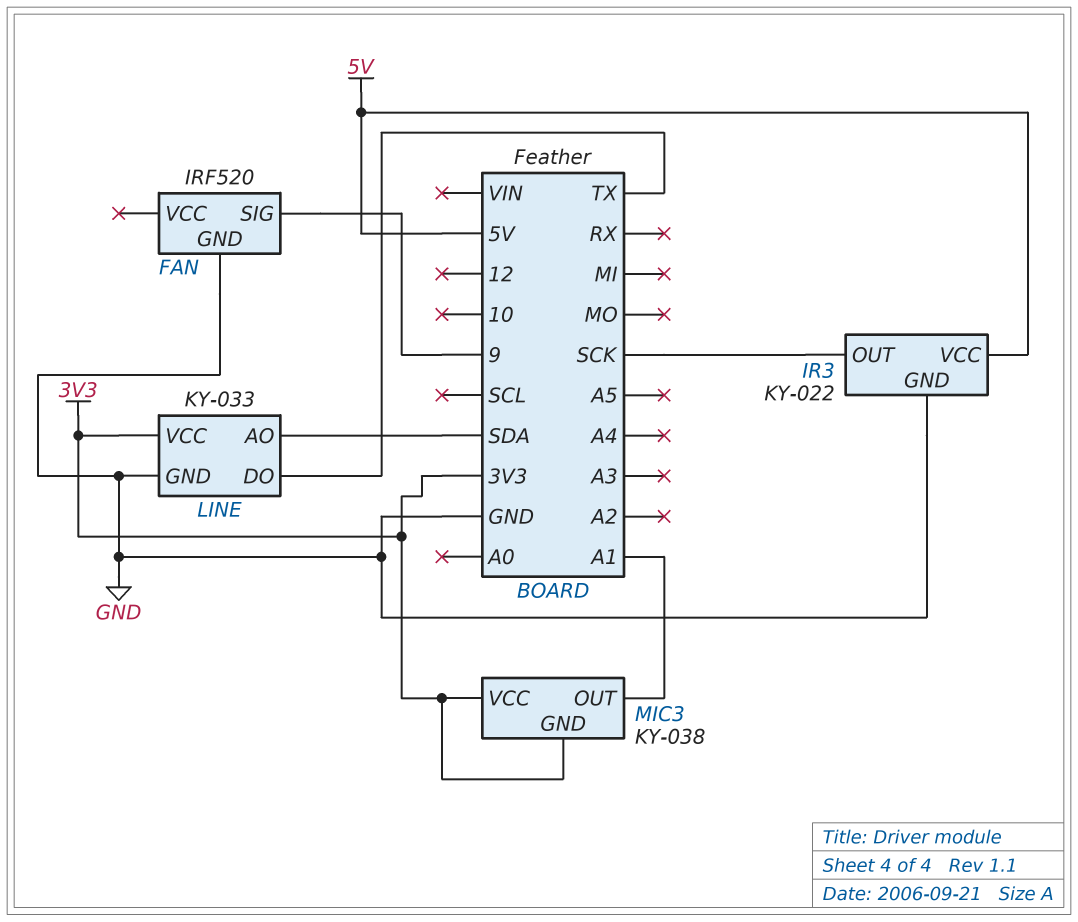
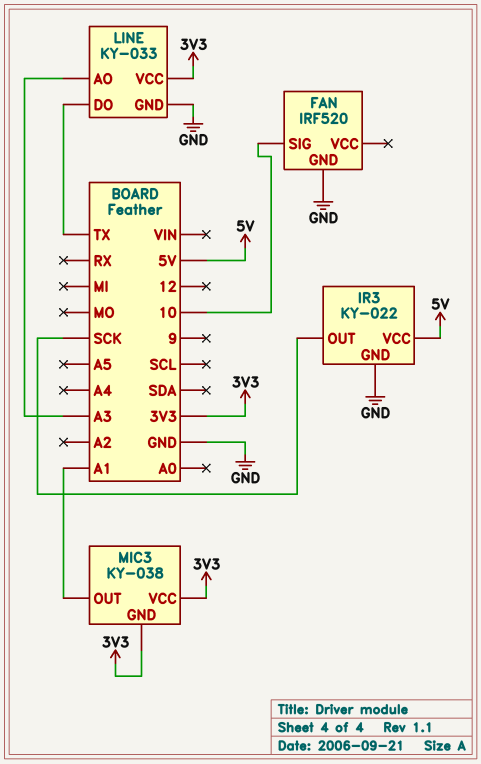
FAN pin SIG: 9 -> 10
LINE pin AO: SDA -> A3

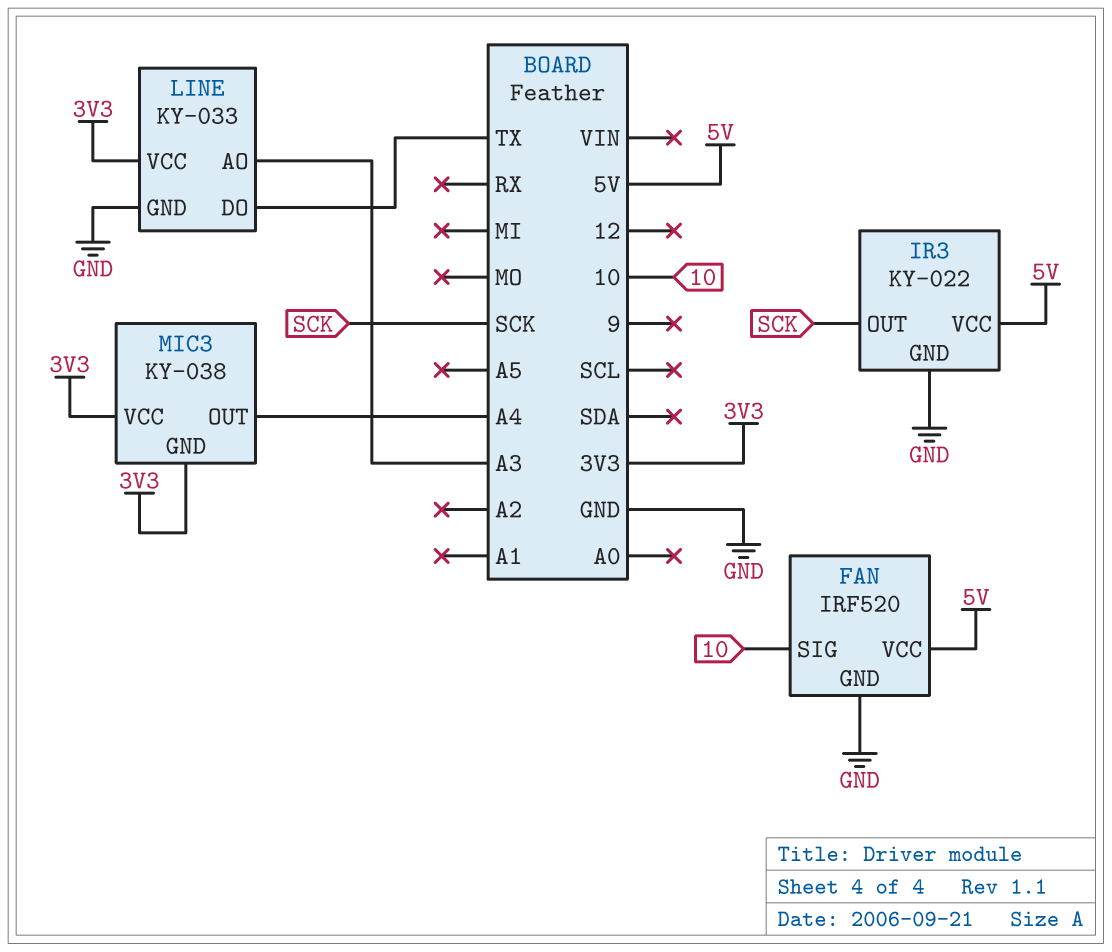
FAN pin VCC: none -> 5V
MIC3 pin OUT: A1 -> A4

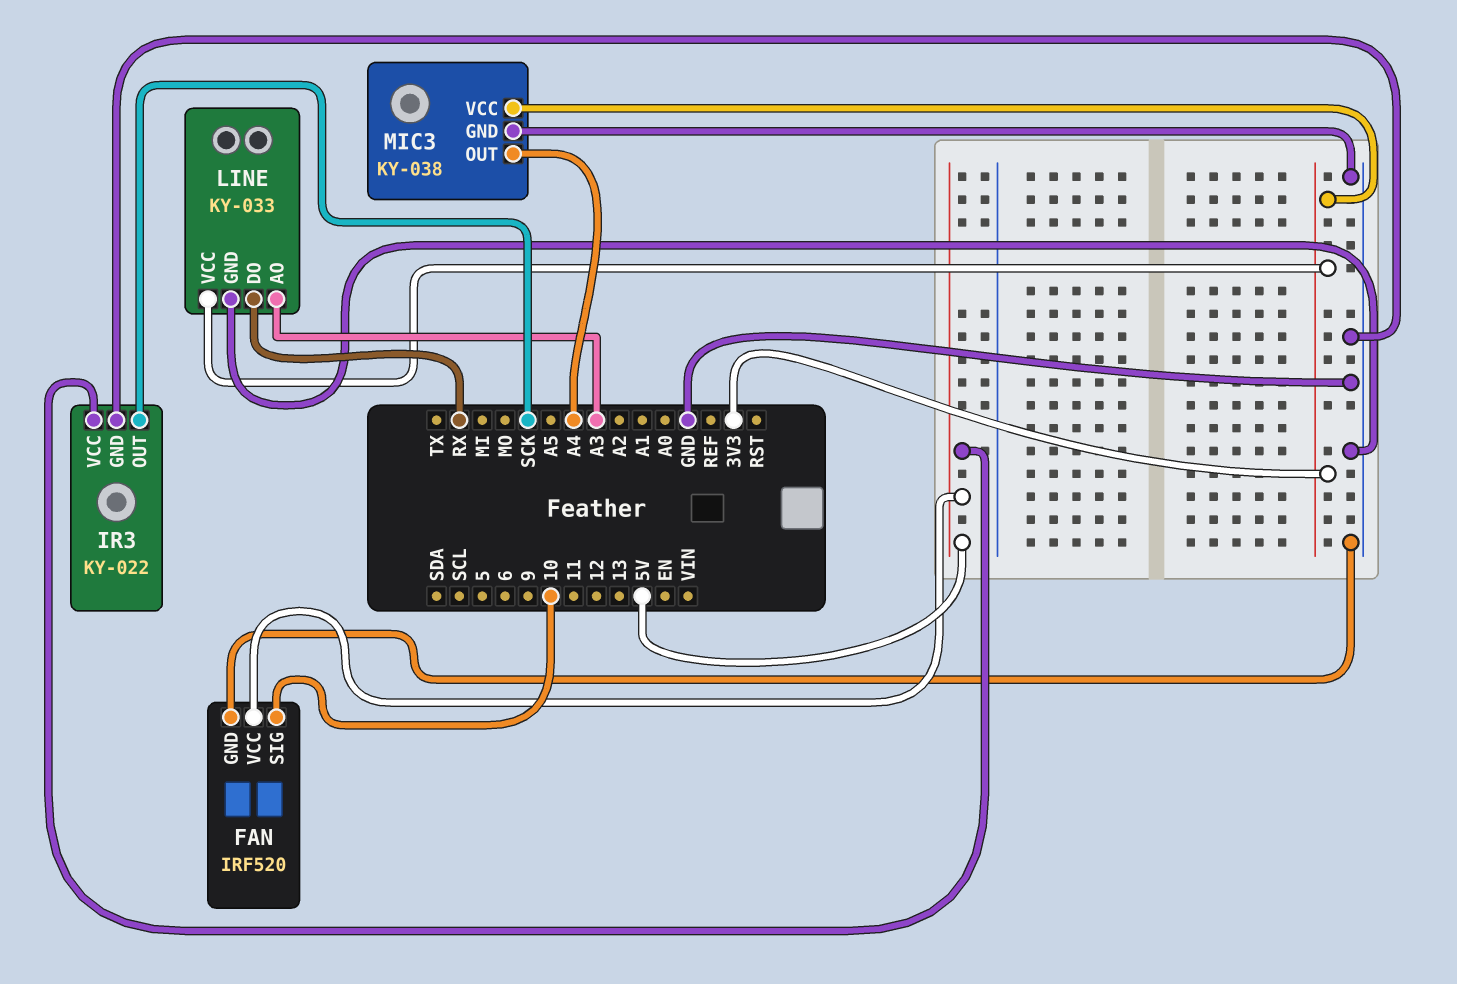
LINE pin DO: TX -> RX
MIC3 pin GND: 3V3 -> GND

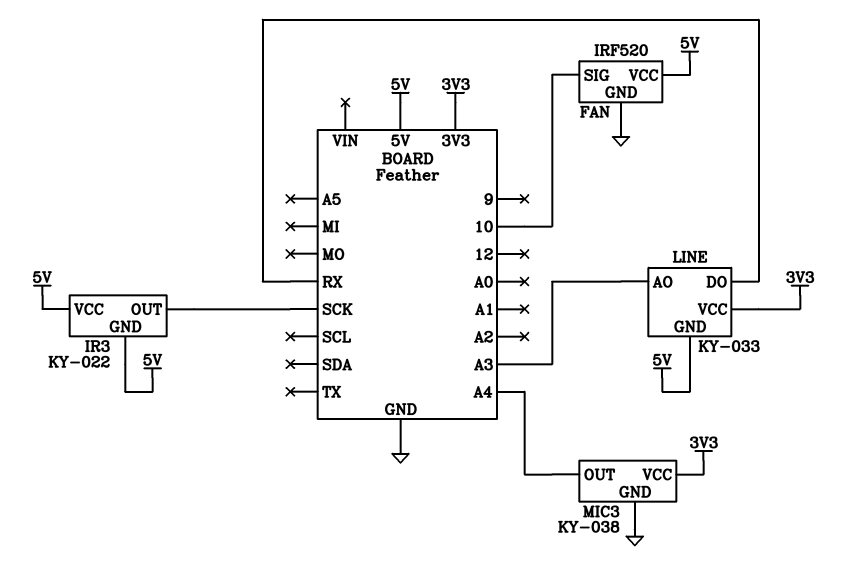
IR3 pin GND: GND -> 5V
LINE pin GND: GND -> 5V

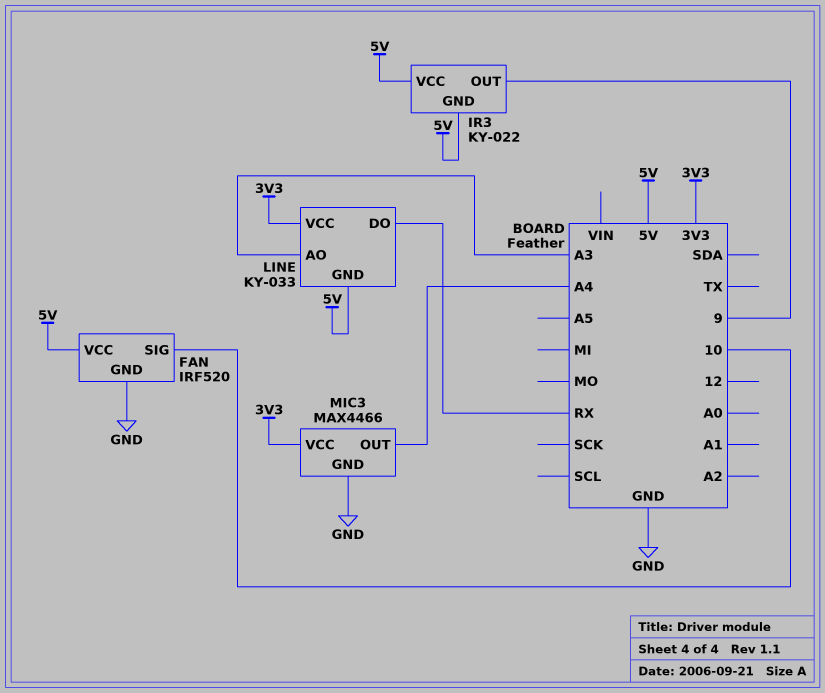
IR3 pin OUT: SCK -> 9
MIC3: KY-038 -> MAX4466

